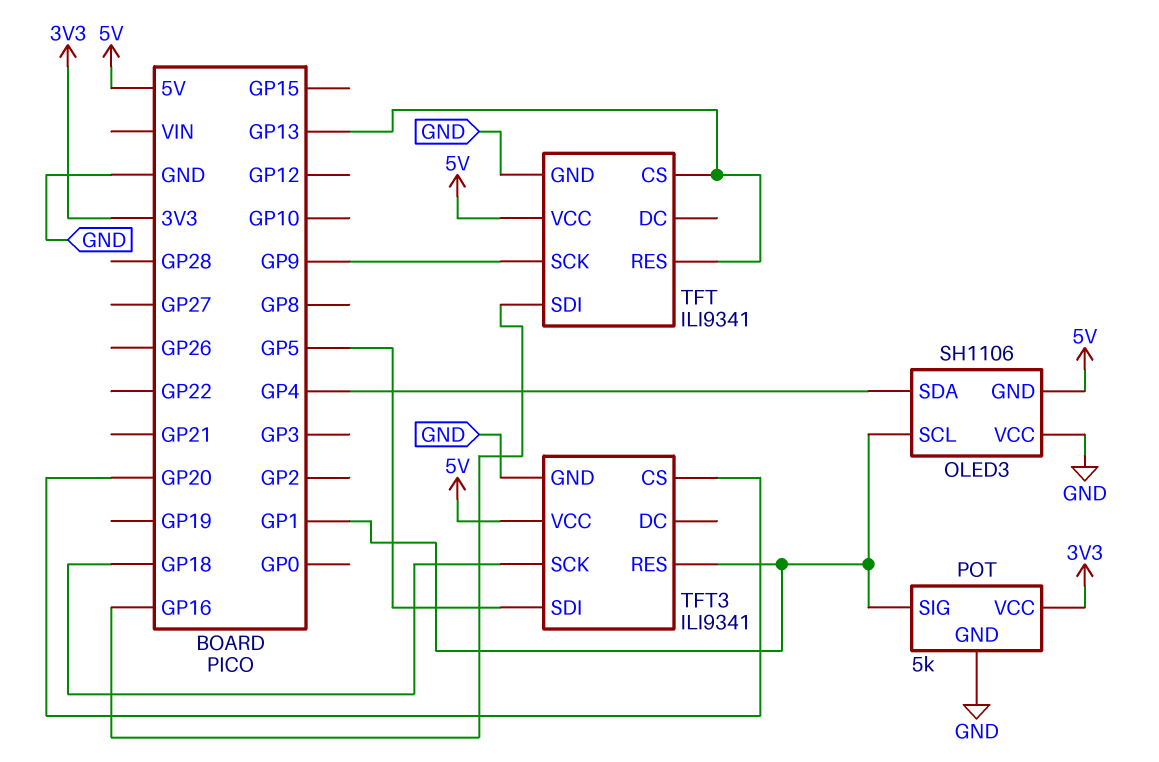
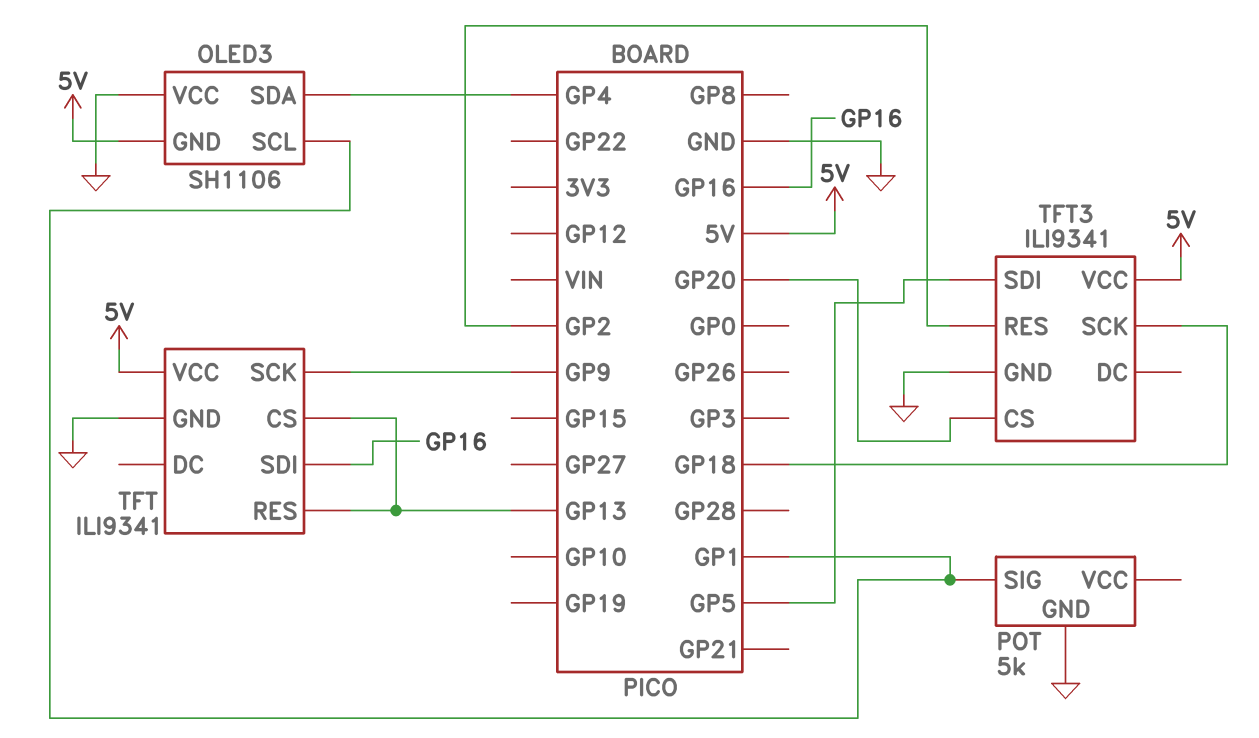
POT pin VCC: 3V3 -> none
TFT3 pin RES: GP1 -> GP2

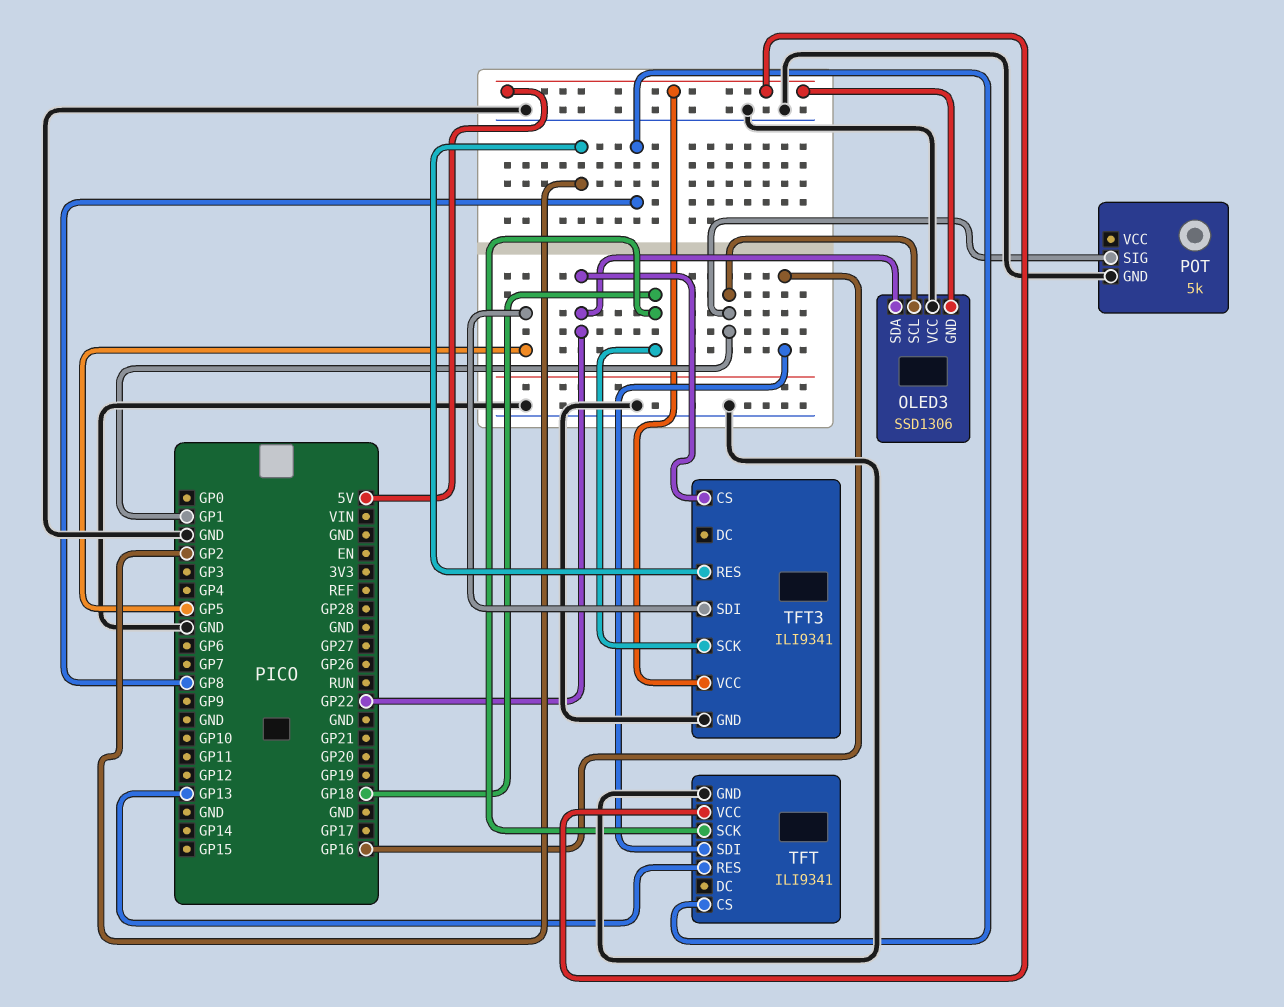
OLED3: SH1106 -> SSD1306
OLED3 pin SDA: GP4 -> GP22
TFT pin CS: GP13 -> GP8
TFT pin SCK: GP9 -> GP18
TFT3 pin CS: GP20 -> GP22

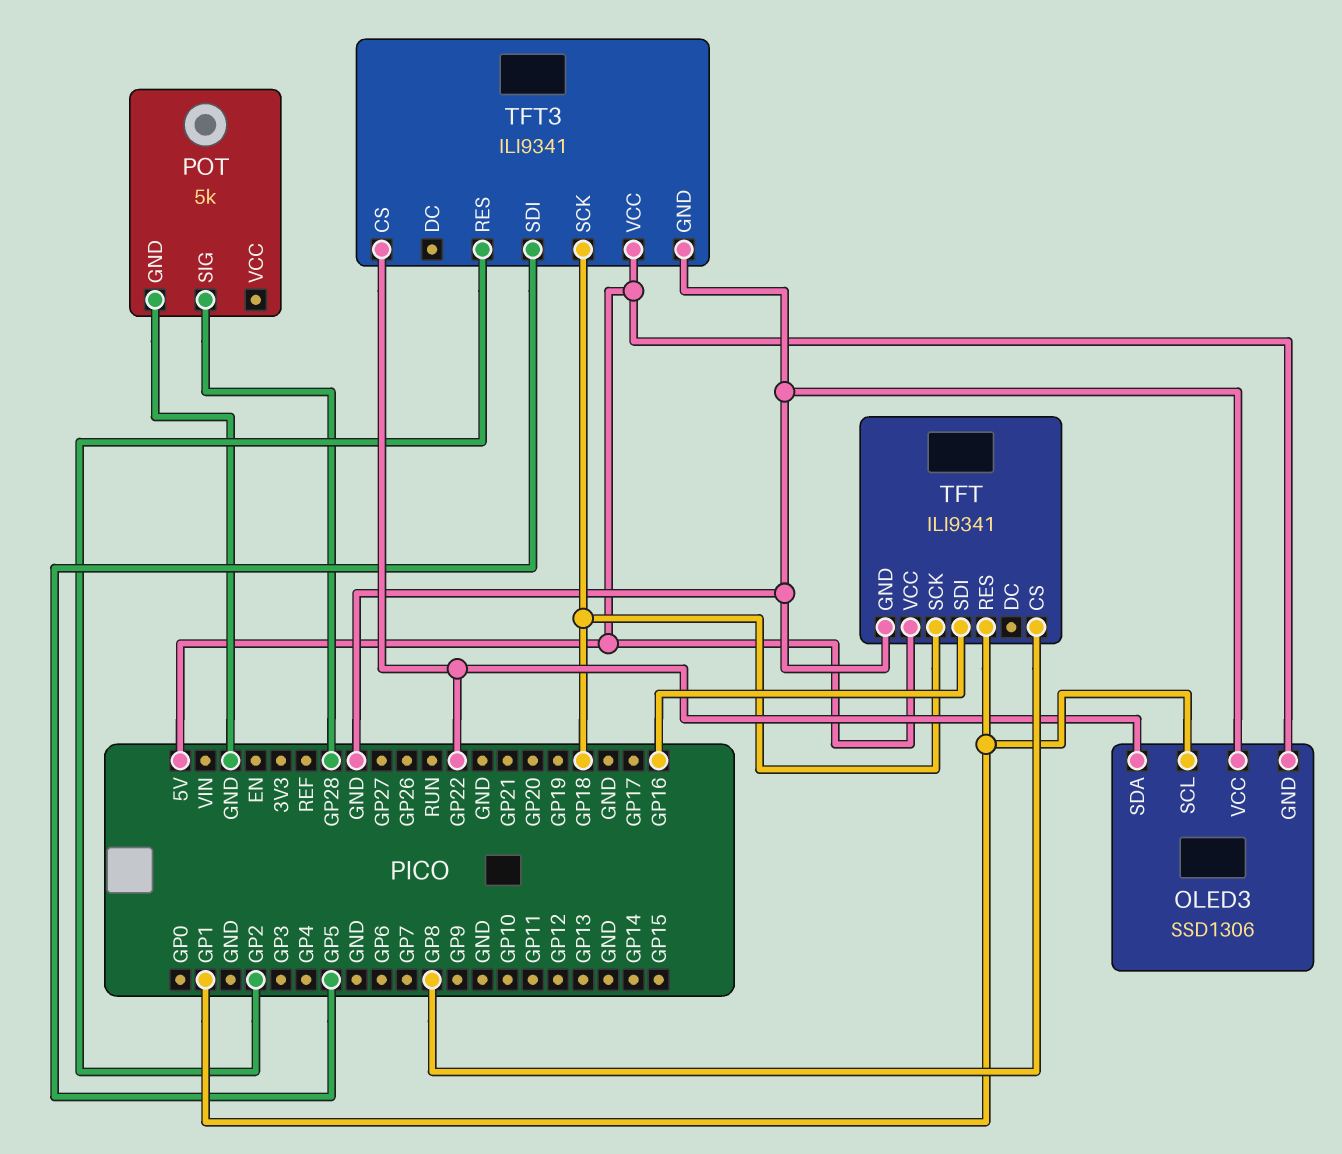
POT pin SIG: GP1 -> GP28
TFT pin RES: GP13 -> GP1

